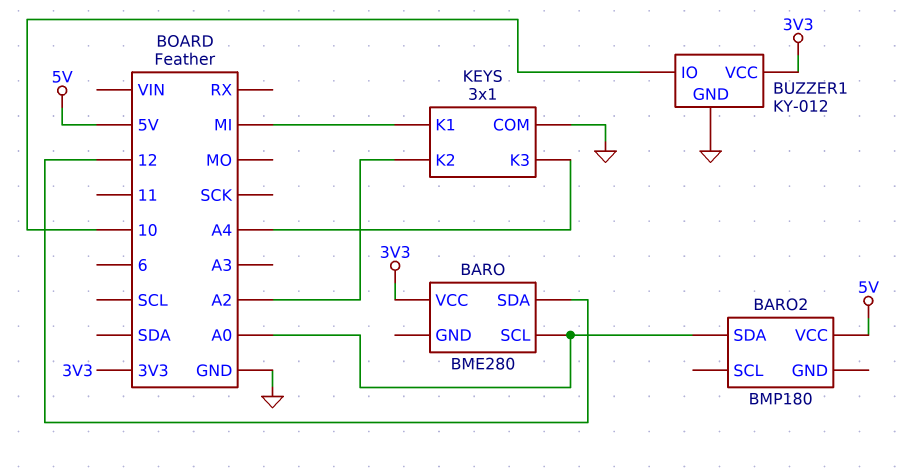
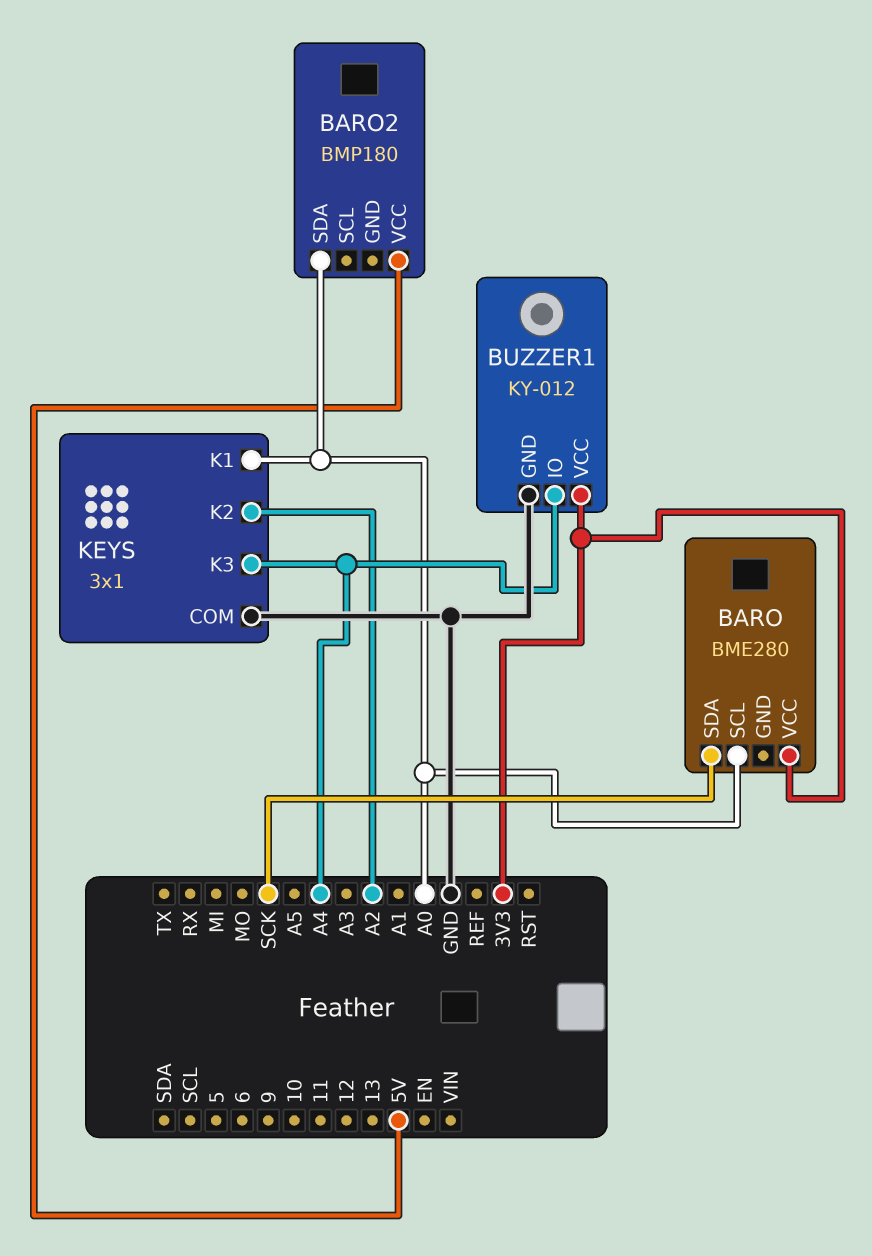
BARO pin SDA: 12 -> SCK
BUZZER1 pin IO: 10 -> A4
KEYS pin K1: MI -> A0

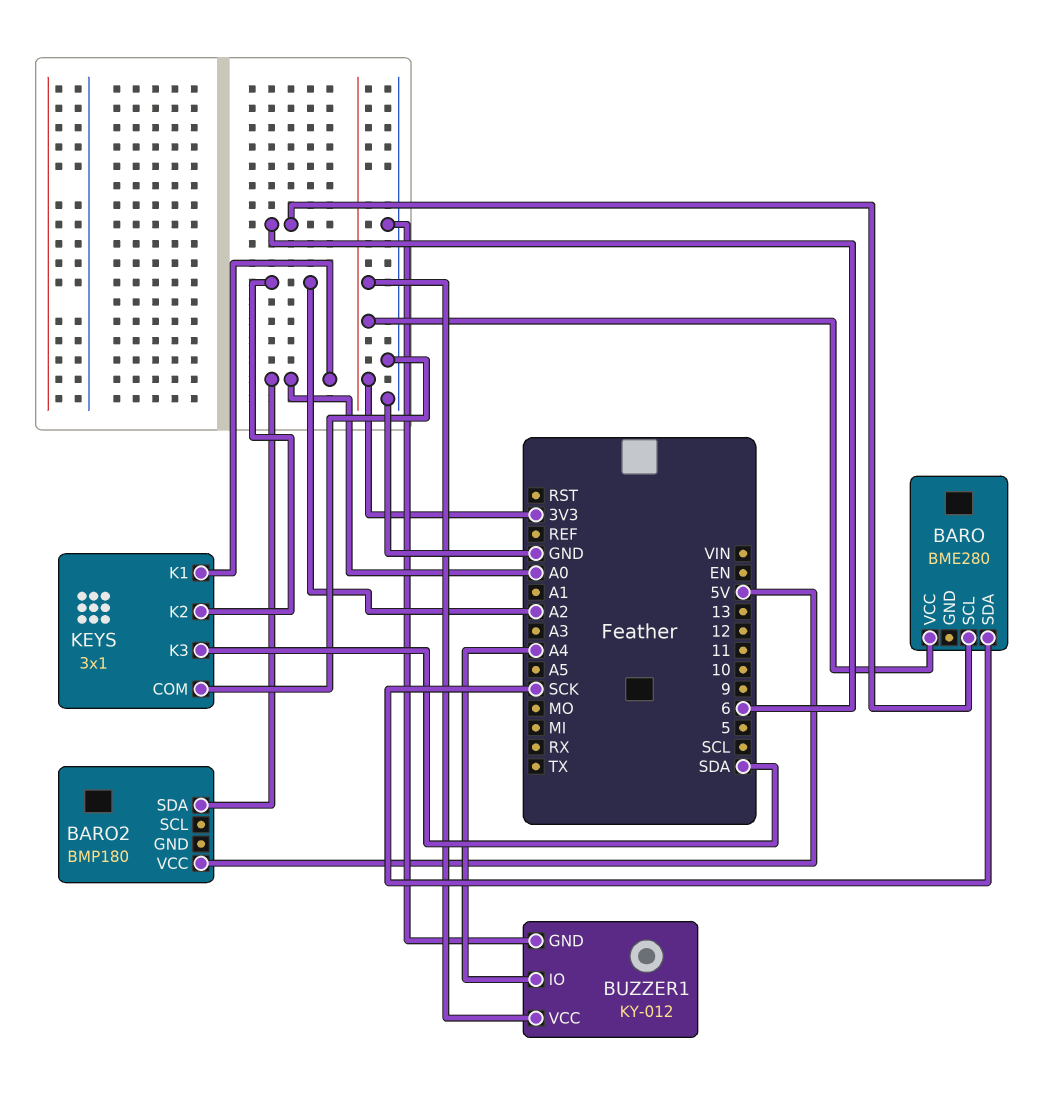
BARO pin SCL: A0 -> 6
KEYS pin K3: A4 -> SDA

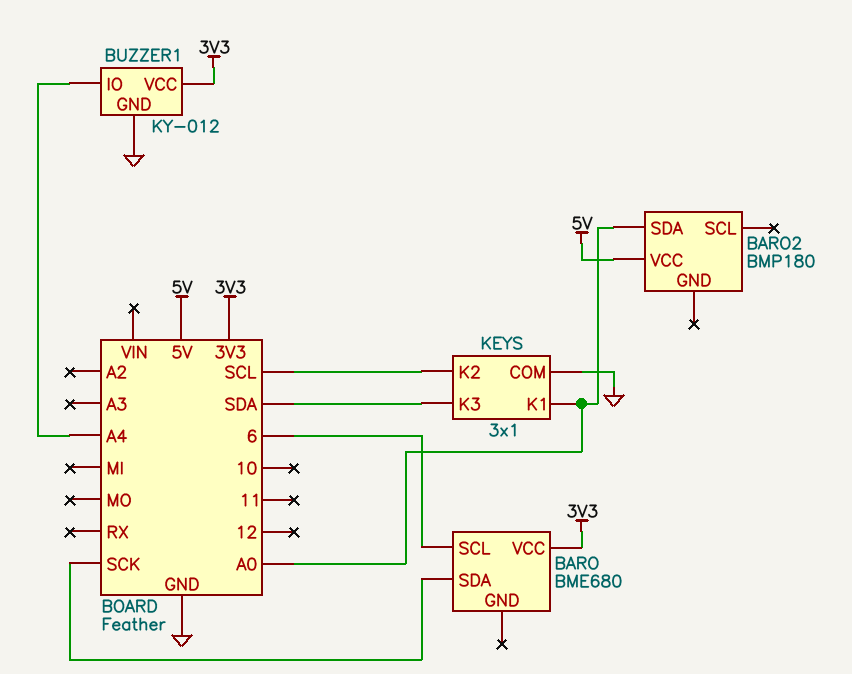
BARO: BME280 -> BME680
KEYS pin K2: A2 -> SCL

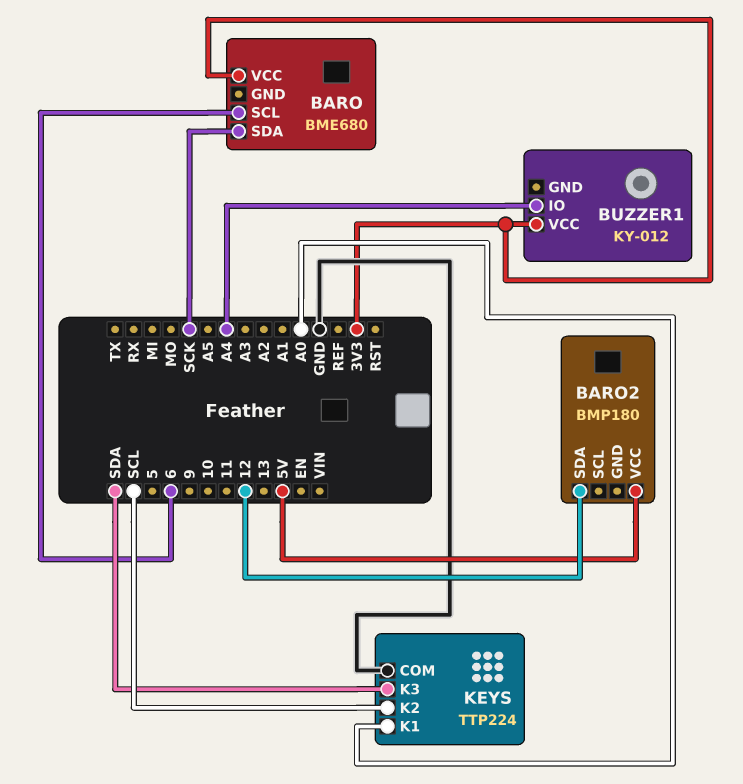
BARO2 pin SDA: A0 -> 12
BUZZER1 pin GND: GND -> none
KEYS: 3x1 -> TTP224

